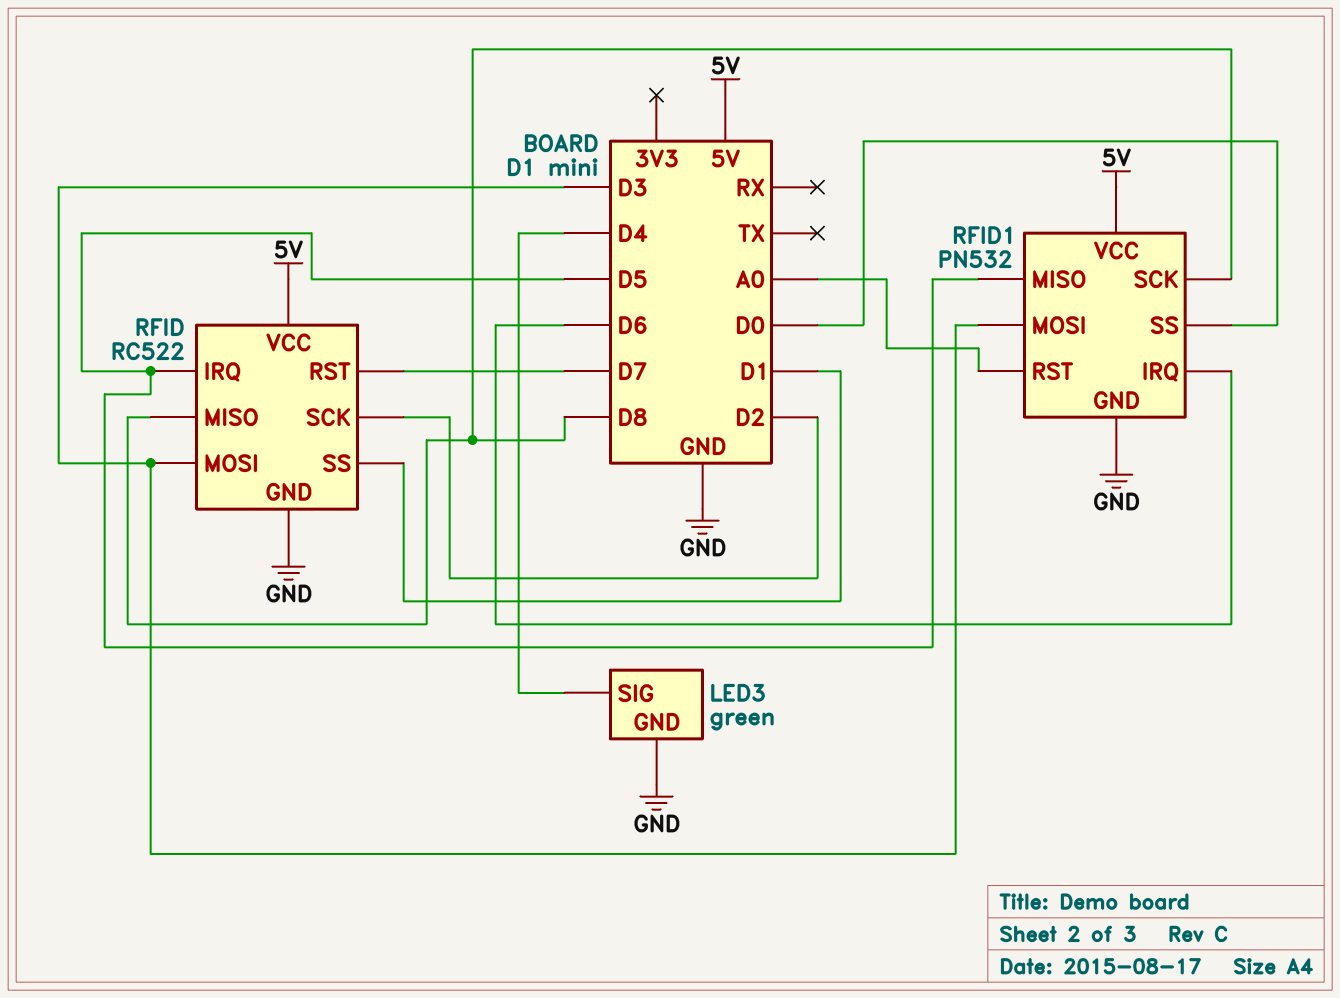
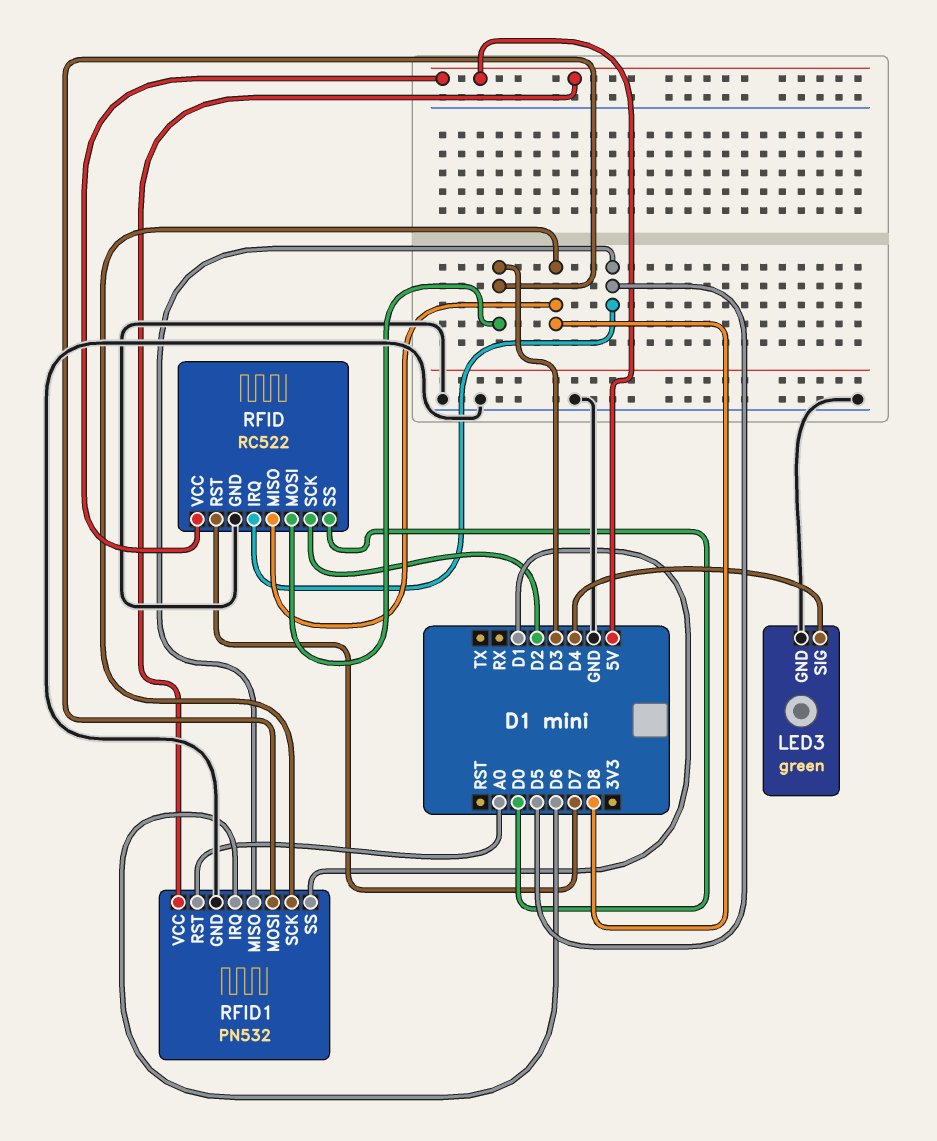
RFID pin SS: D1 -> D0
RFID1 pin SS: D0 -> D1

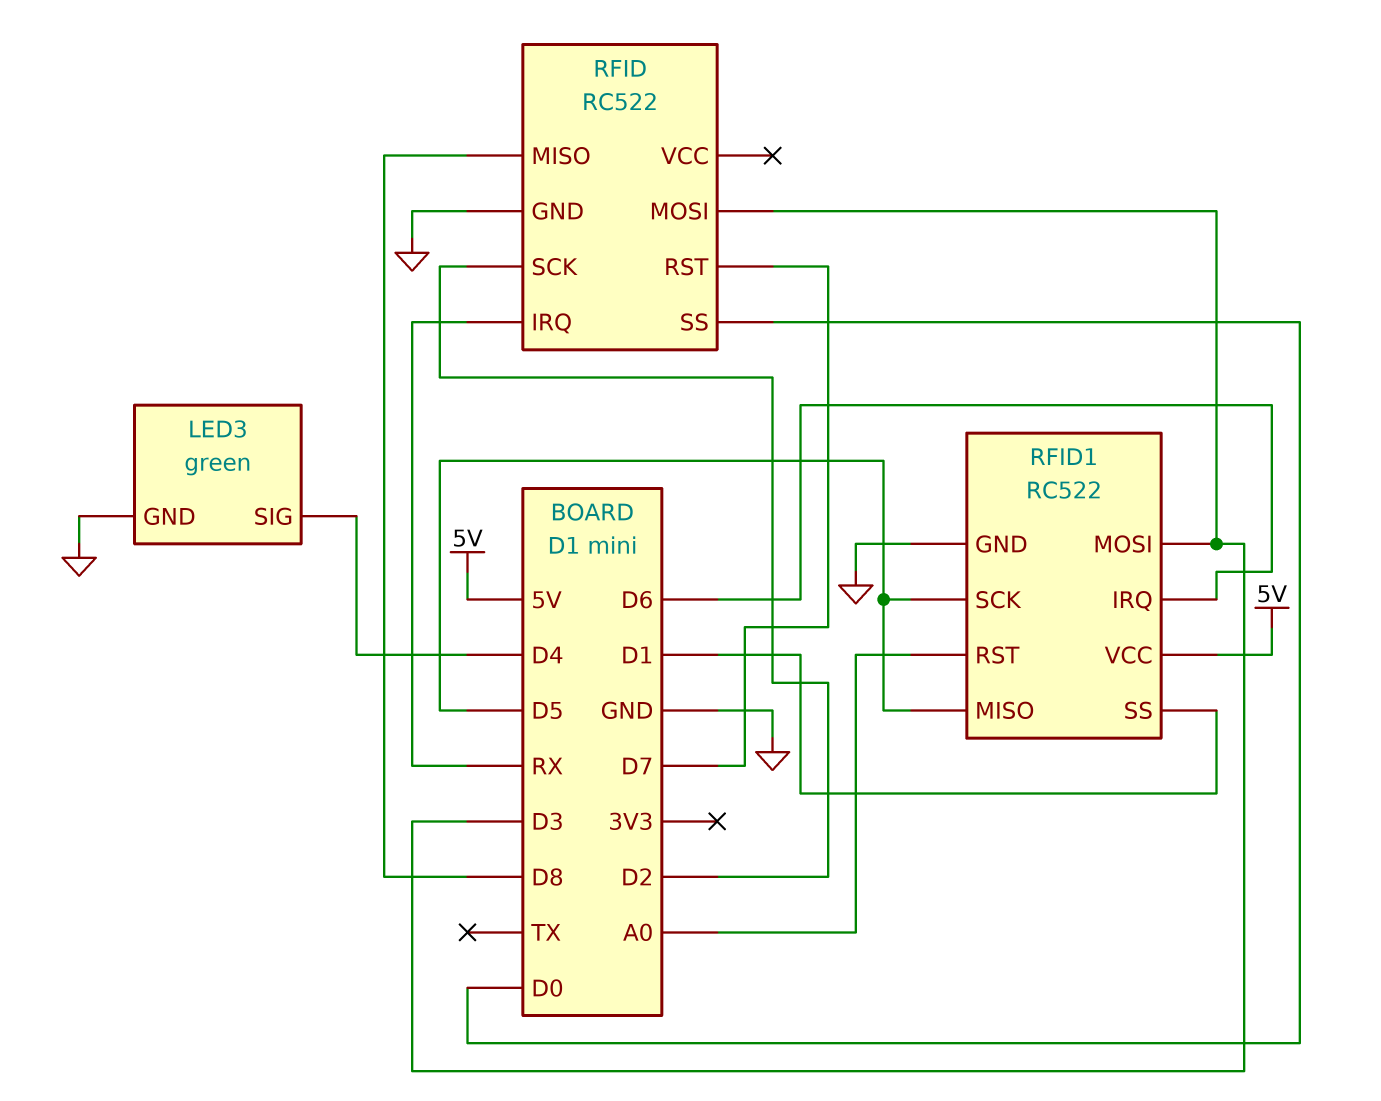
RFID pin IRQ: D5 -> RX
RFID pin VCC: 5V -> none
RFID1: PN532 -> RC522
RFID1 pin SCK: D8 -> D5

